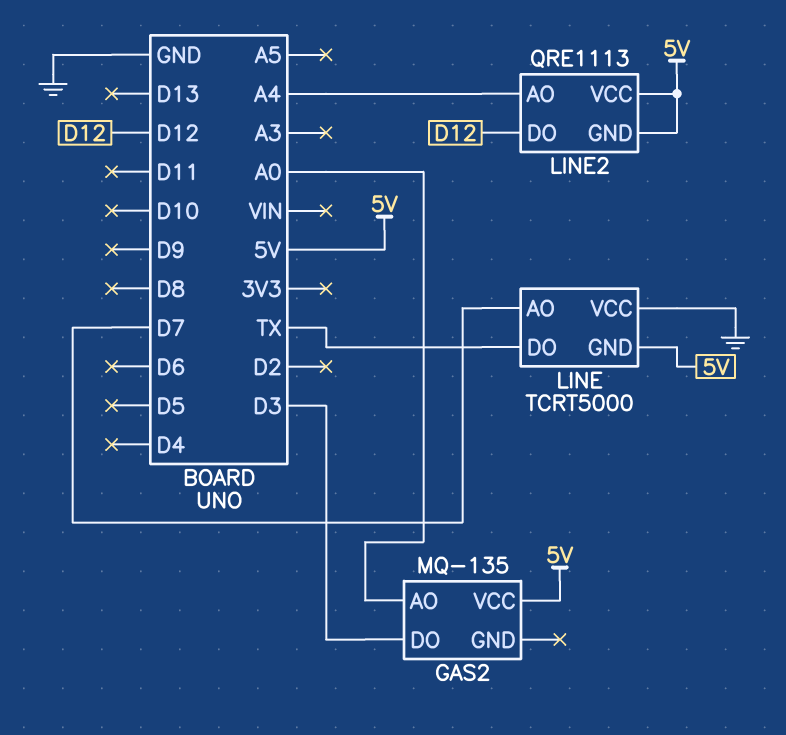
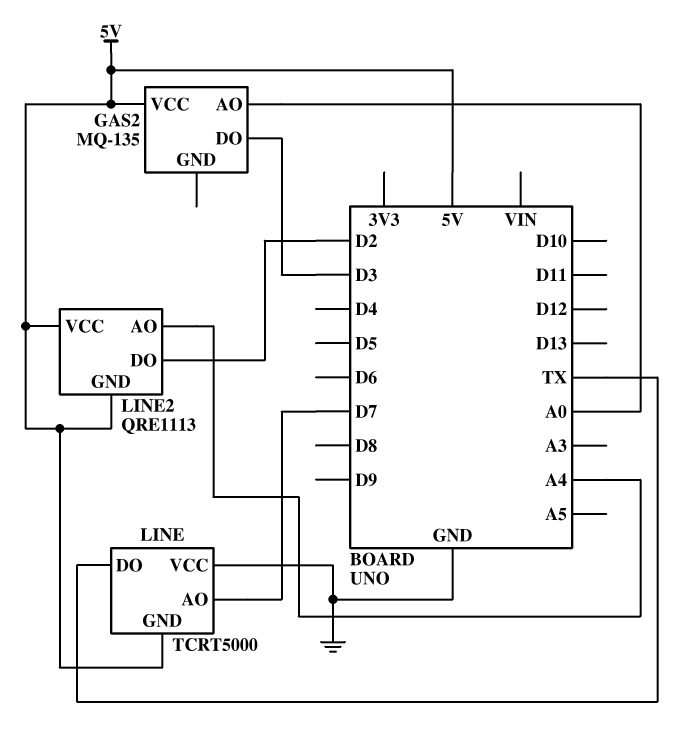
LINE2 pin DO: D12 -> D2

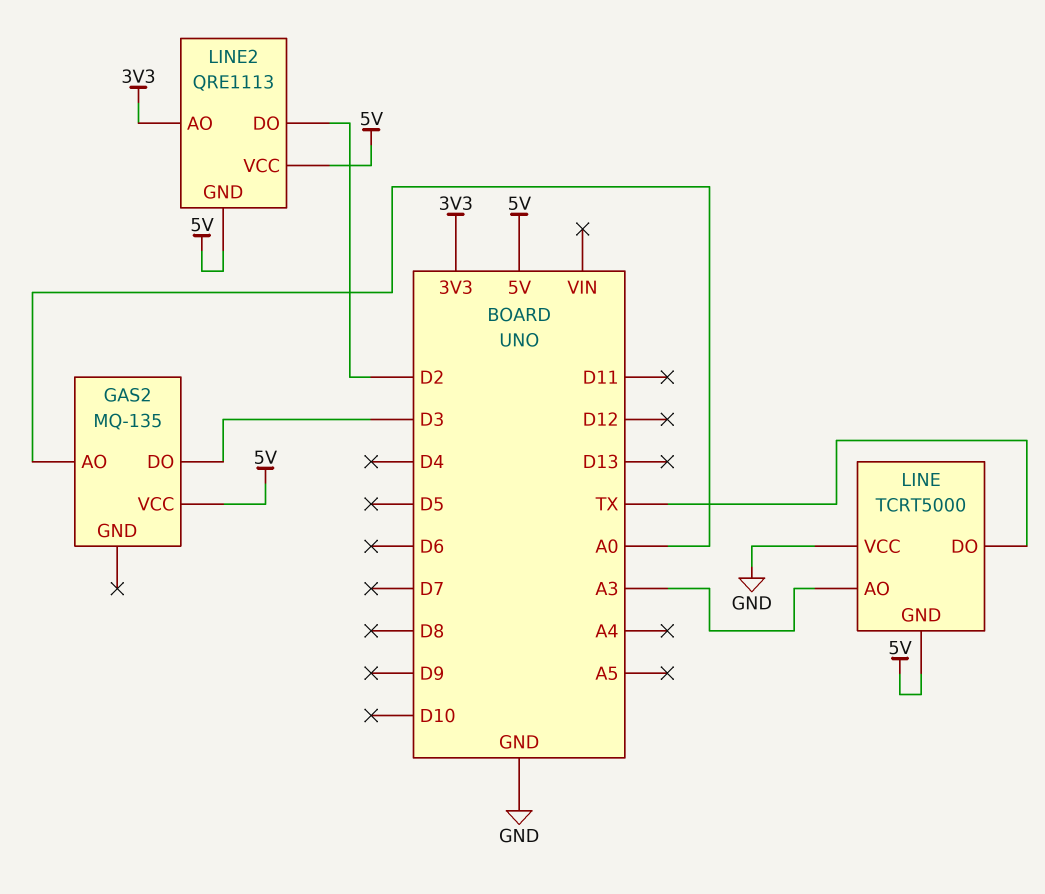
LINE pin AO: D7 -> A3
LINE2 pin AO: A4 -> 3V3

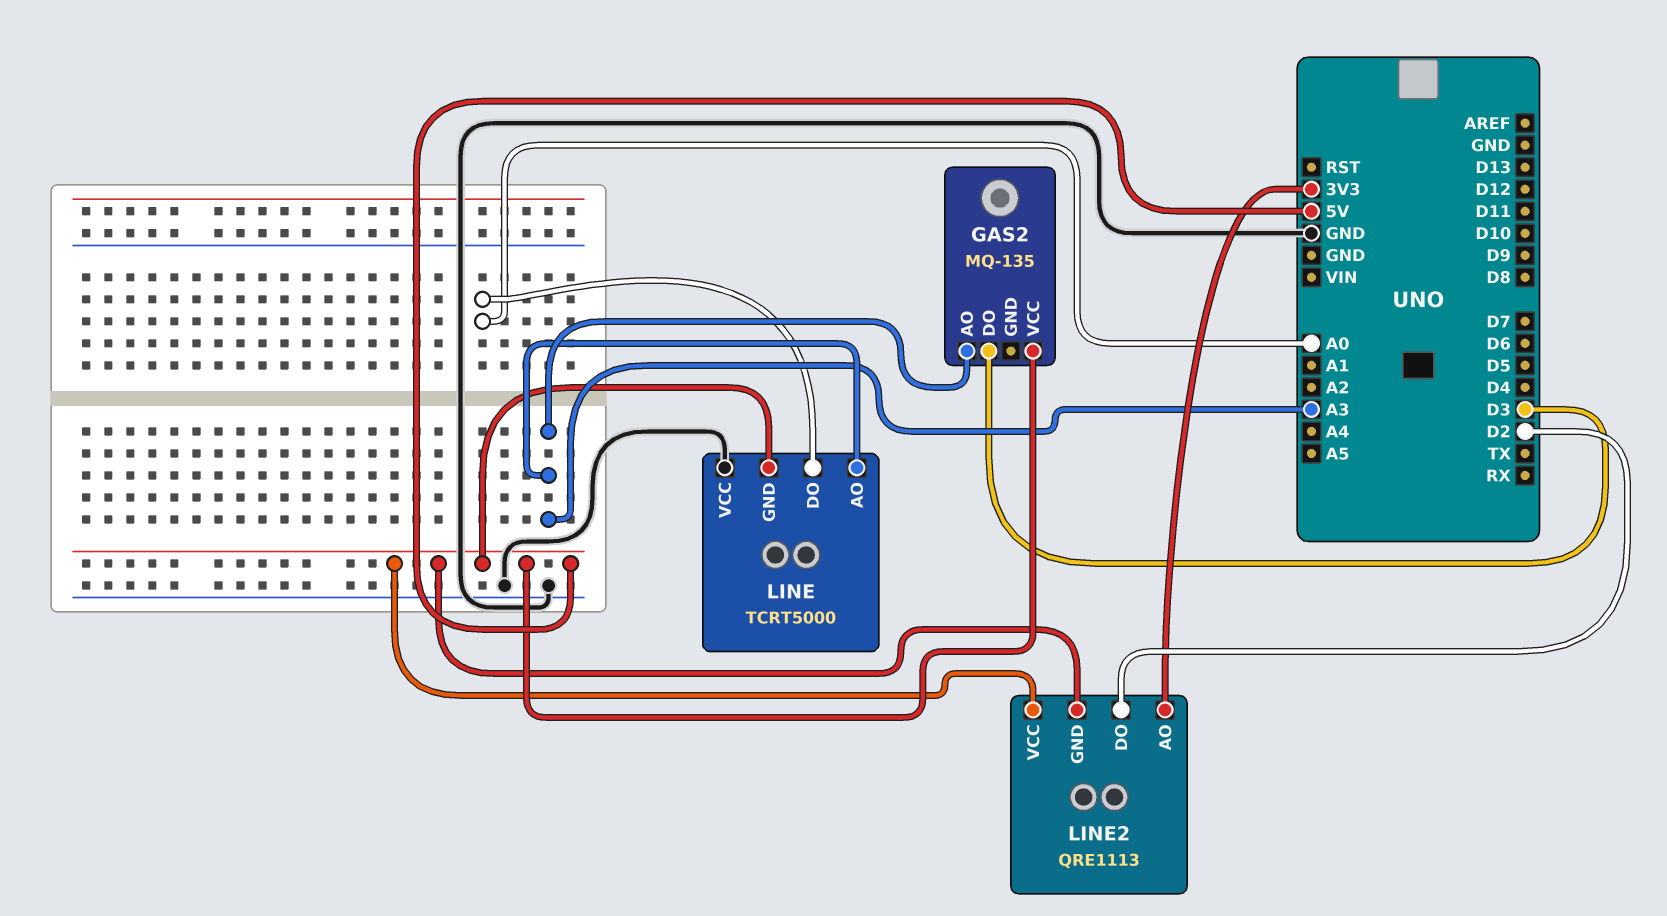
GAS2 pin AO: A0 -> A3
LINE pin DO: TX -> A0

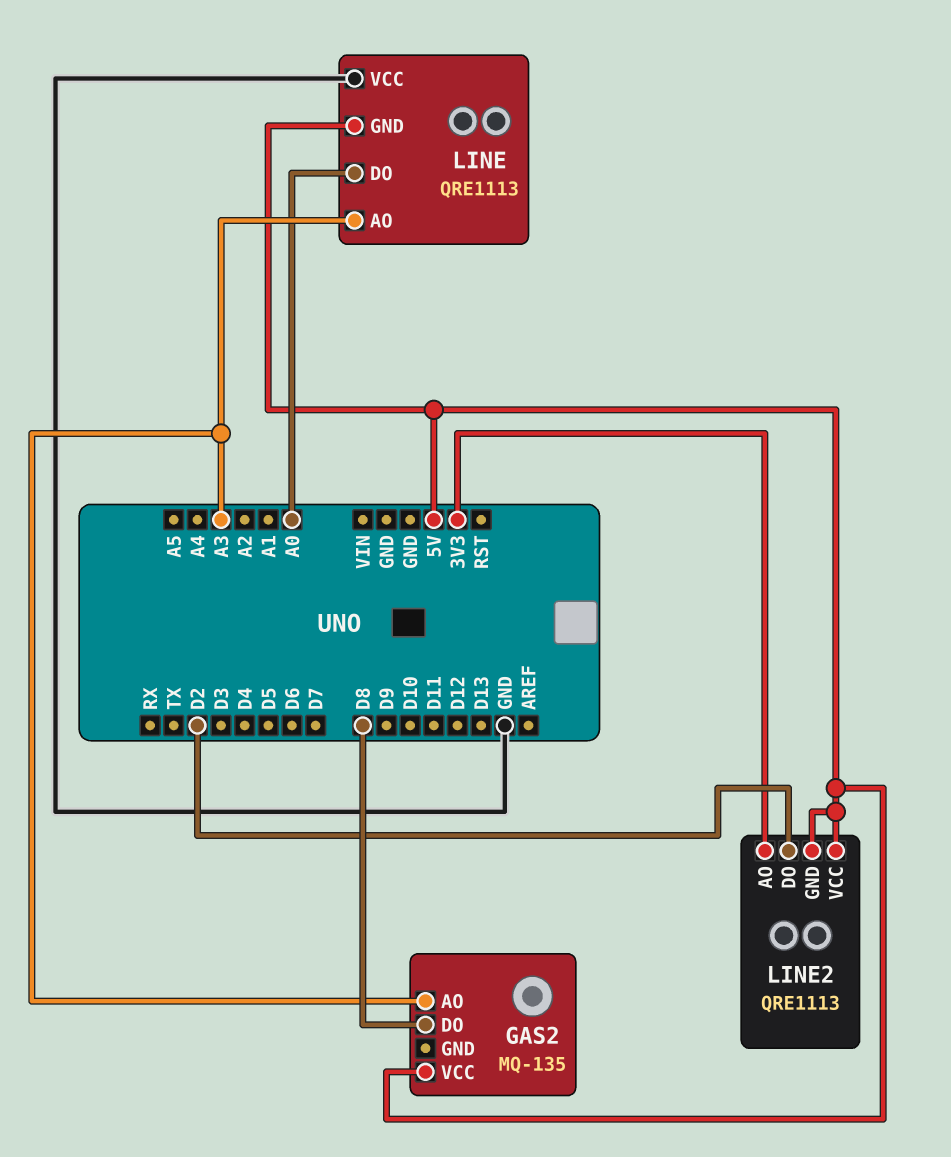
GAS2 pin DO: D3 -> D8
LINE: TCRT5000 -> QRE1113

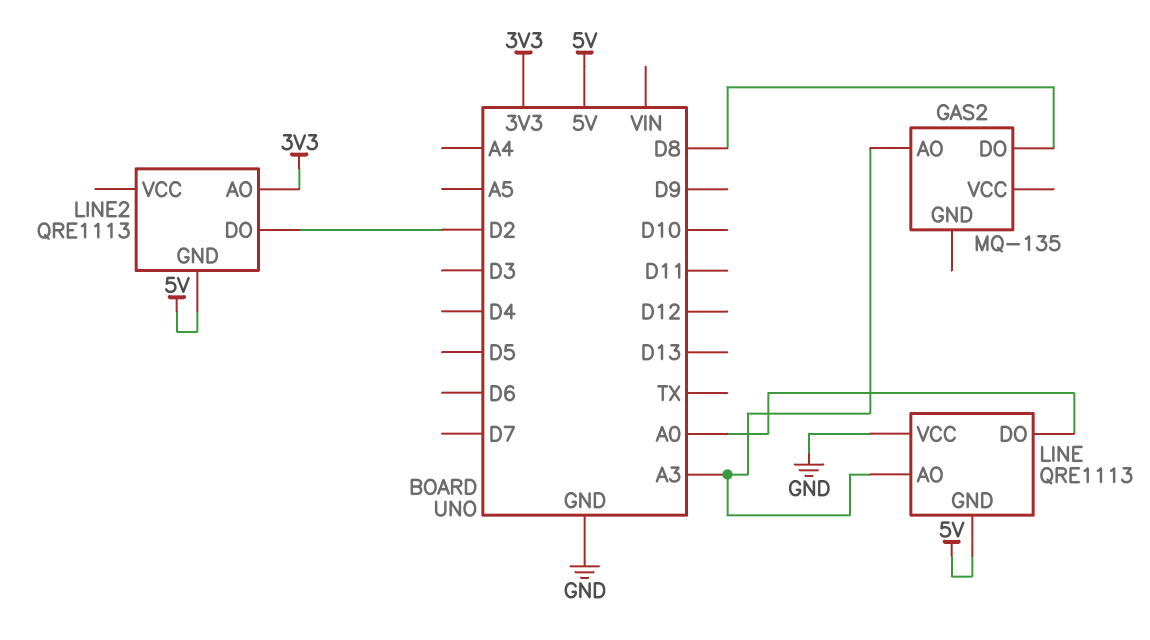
GAS2 pin VCC: 5V -> none
LINE2 pin VCC: 5V -> none

